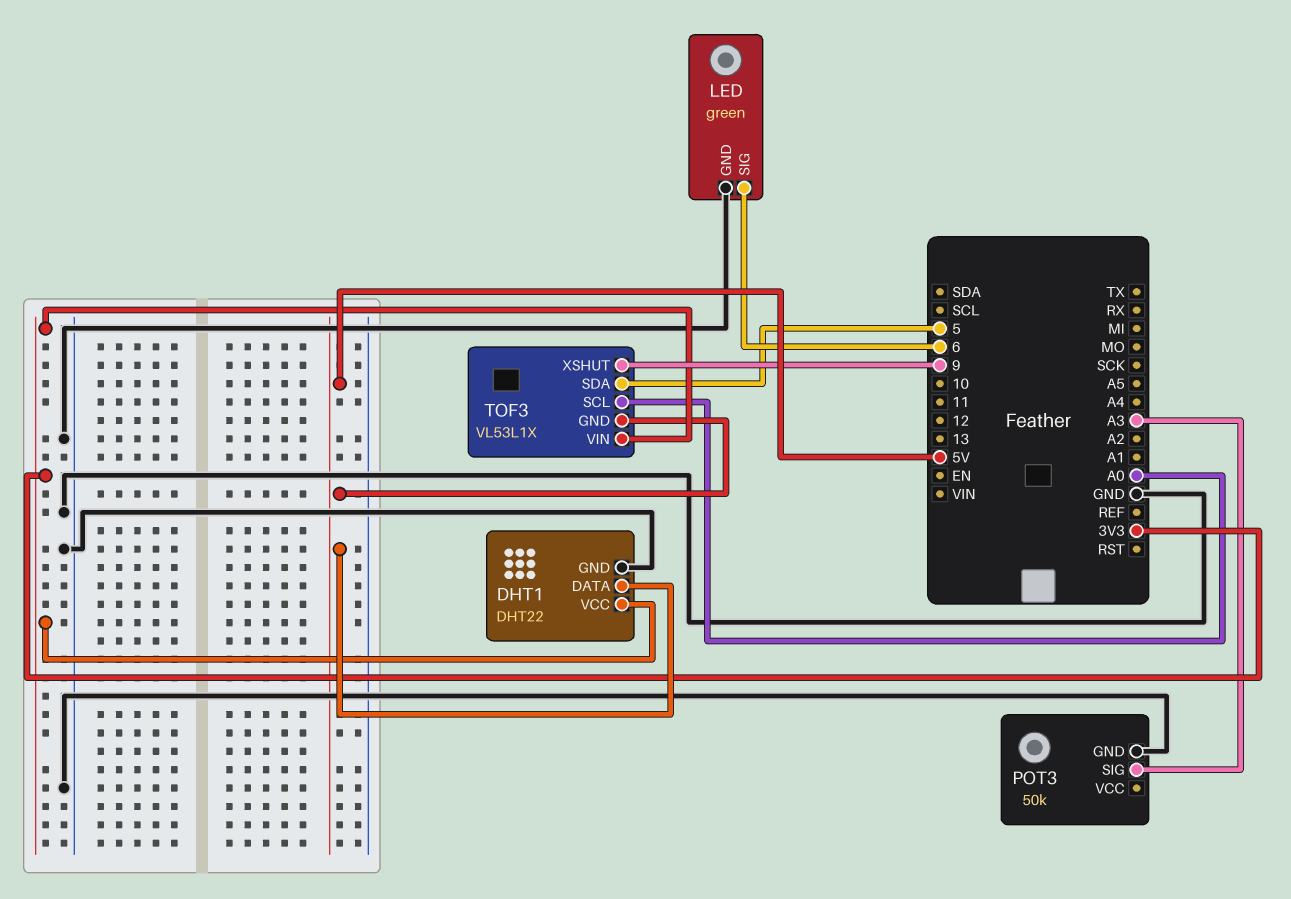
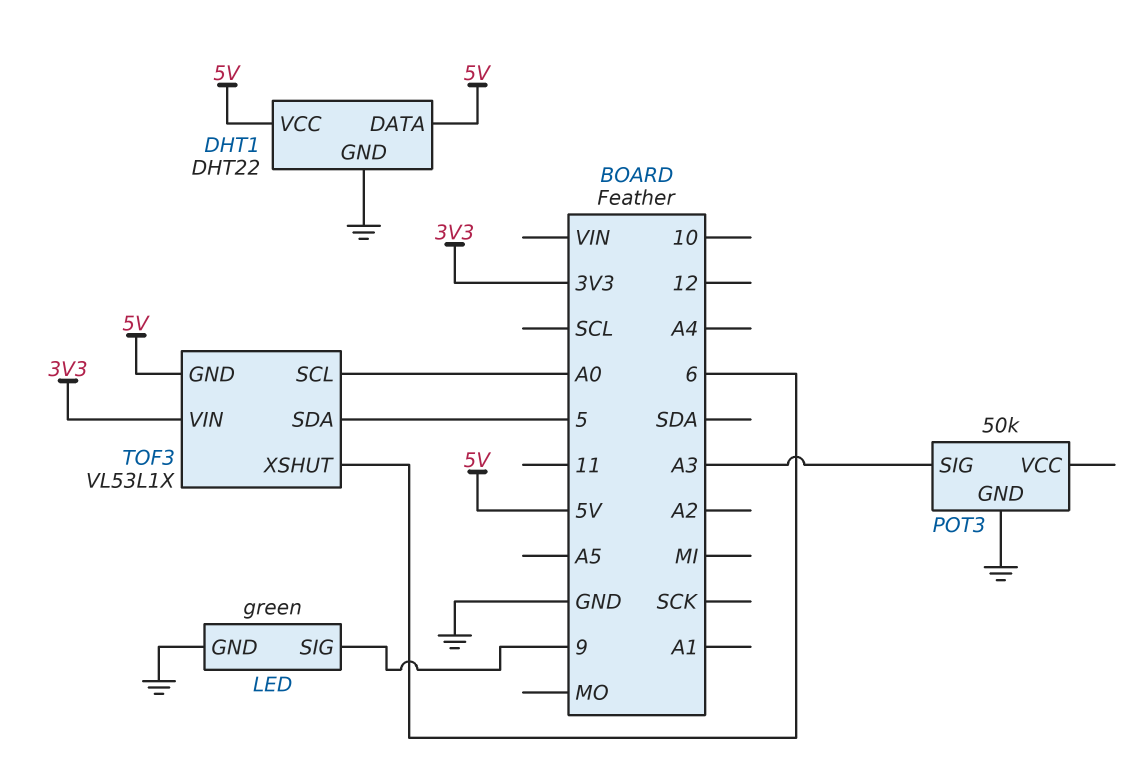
DHT1 pin VCC: 3V3 -> 5V
LED pin SIG: 6 -> 9
TOF3 pin XSHUT: 9 -> 6

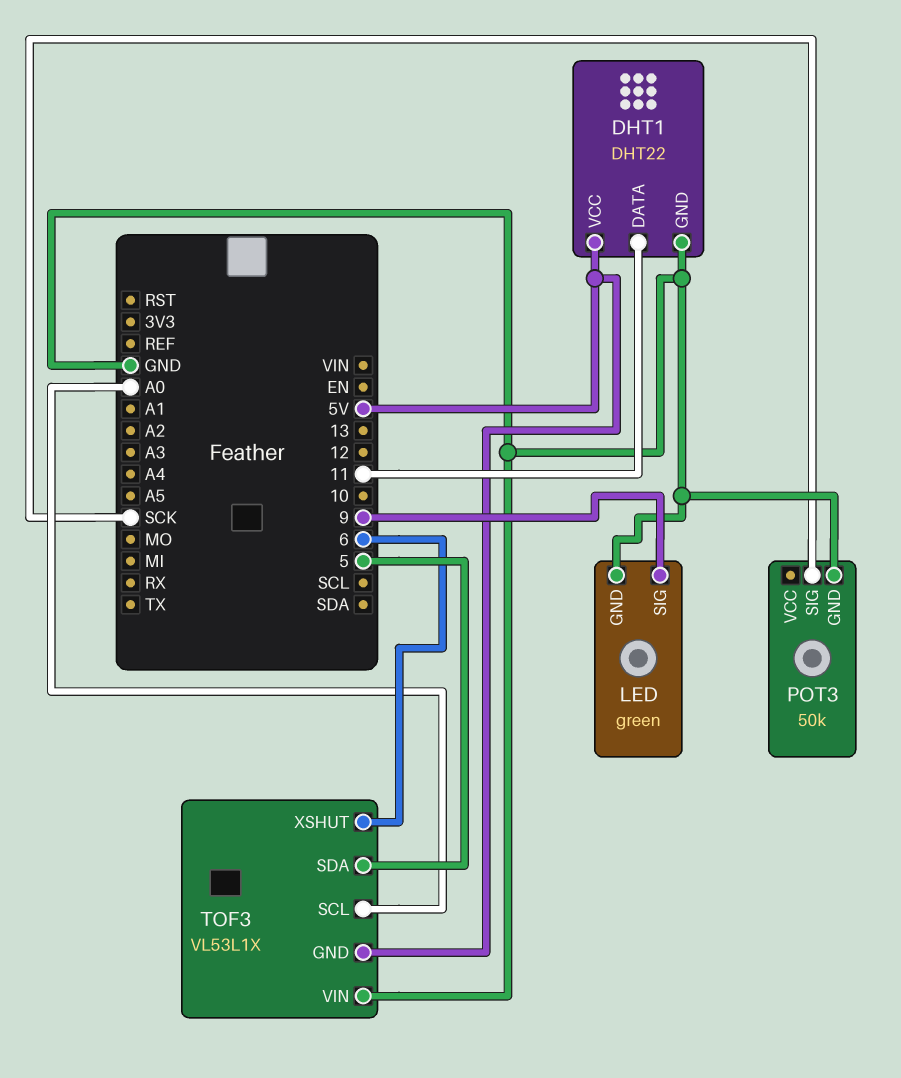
DHT1 pin DATA: 5V -> 11
POT3 pin SIG: A3 -> SCK
TOF3 pin VIN: 3V3 -> GND

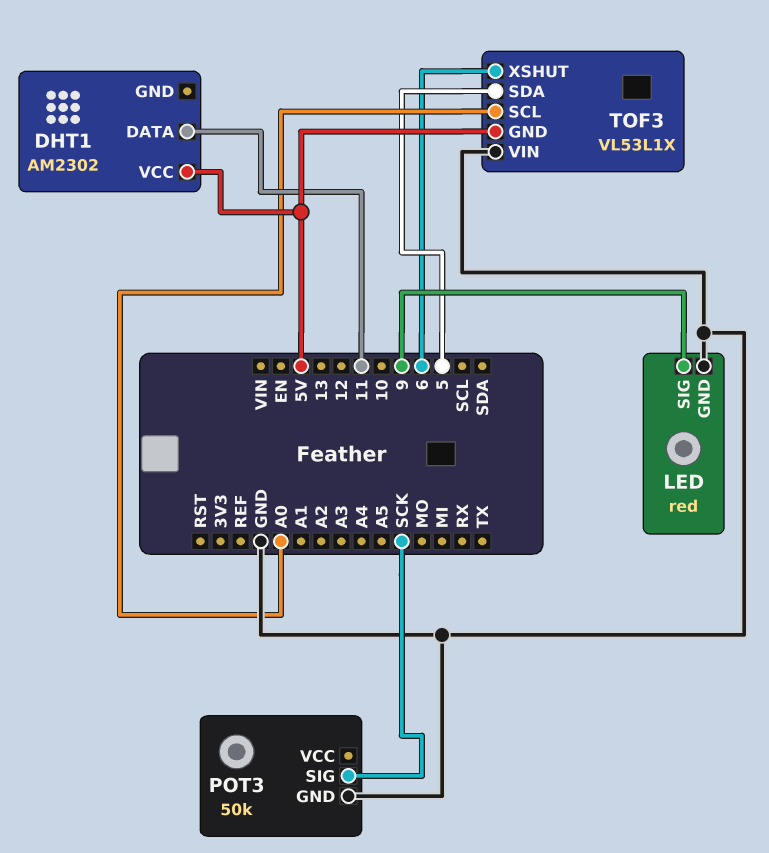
DHT1: DHT22 -> AM2302
DHT1 pin GND: GND -> none
LED: green -> red

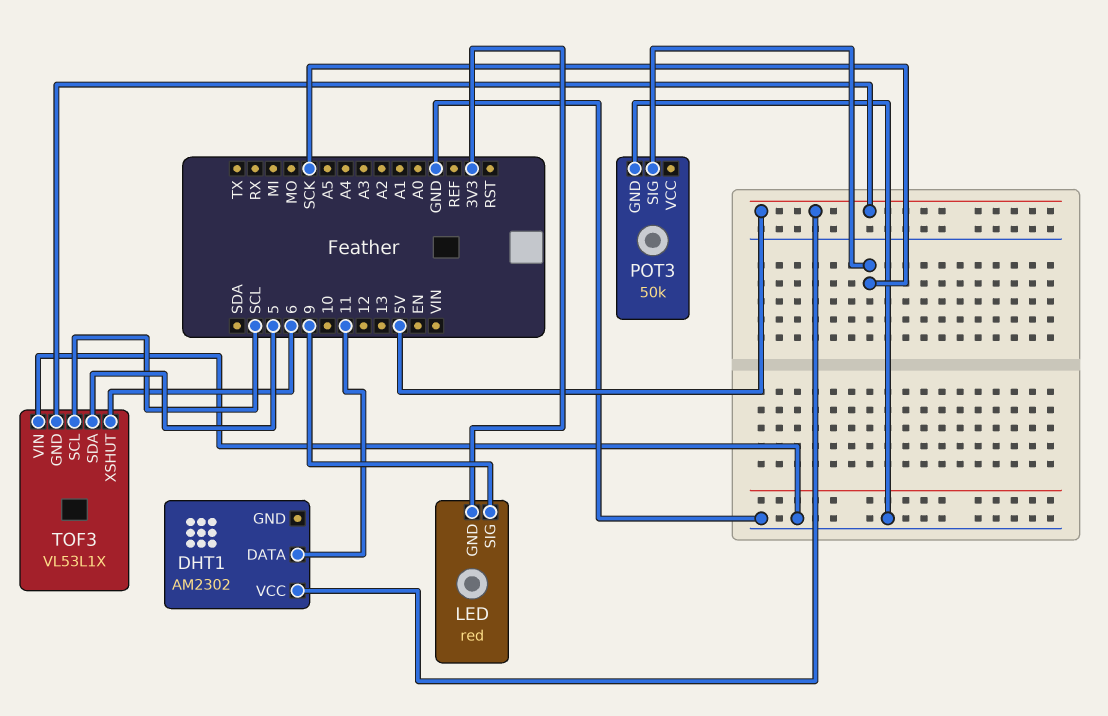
LED pin GND: GND -> 3V3
TOF3 pin SCL: A0 -> SCL

